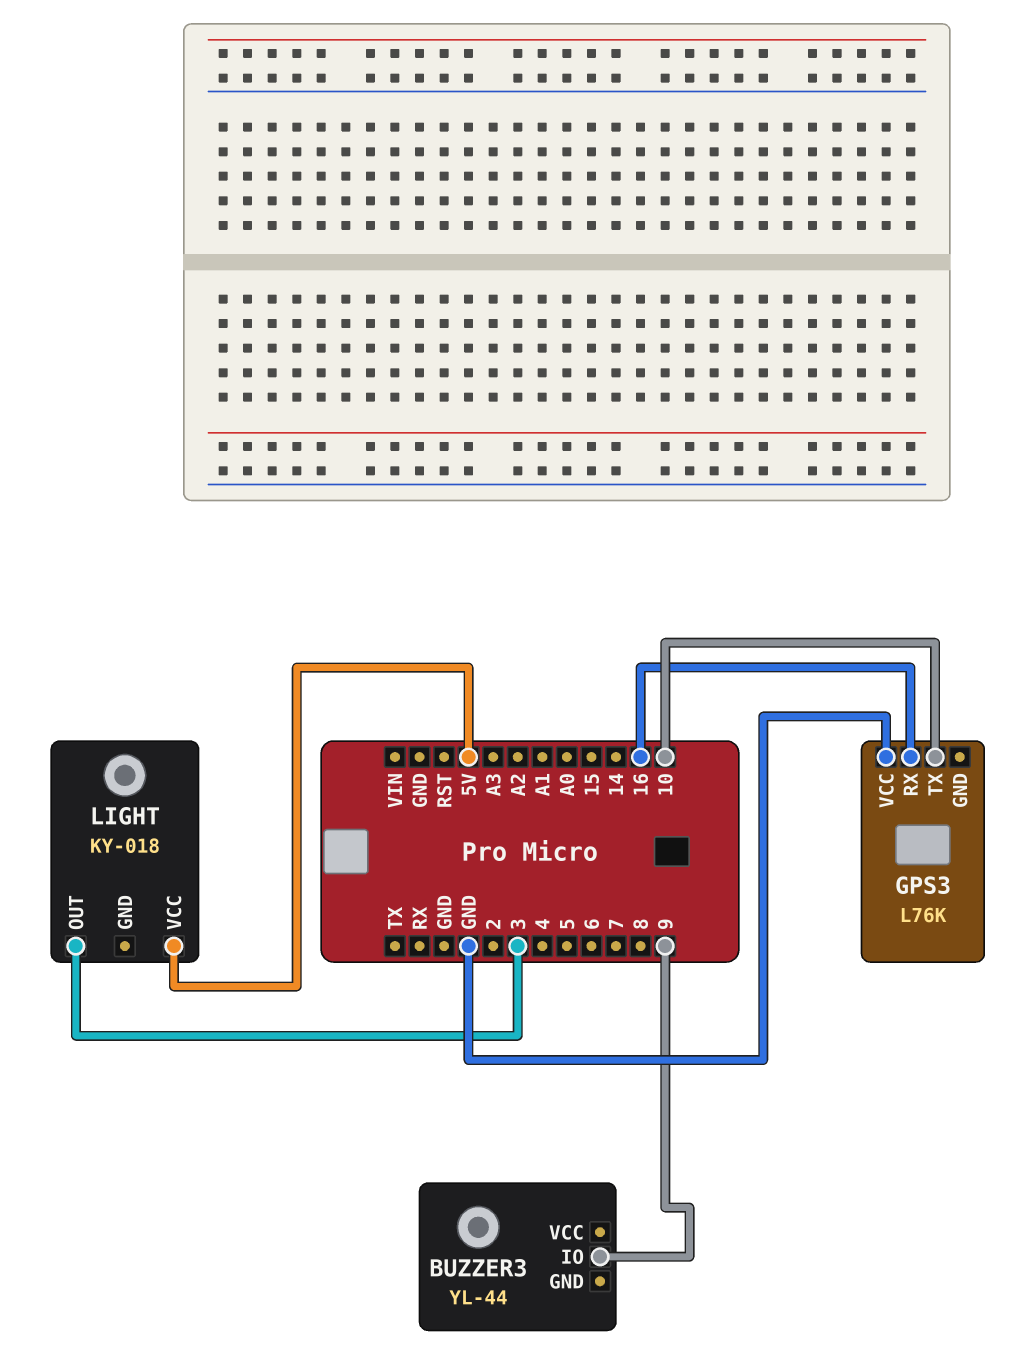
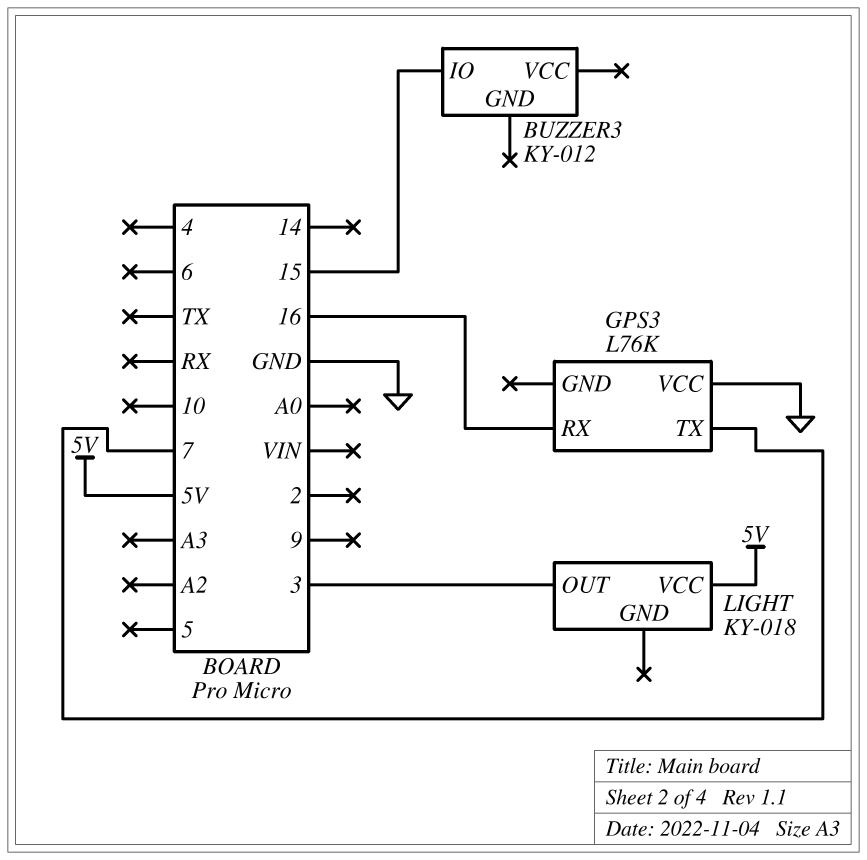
BUZZER3: YL-44 -> KY-012
BUZZER3 pin IO: 9 -> 15
GPS3 pin TX: 10 -> 7

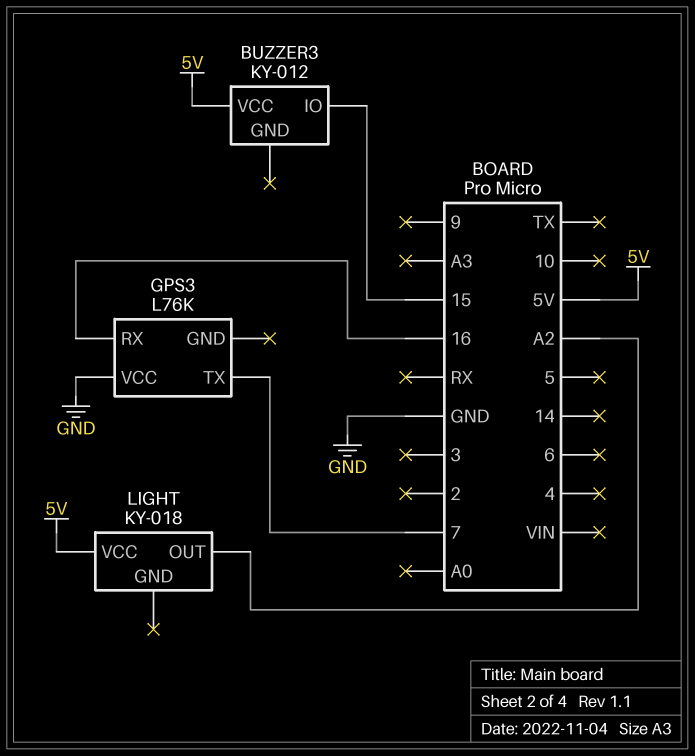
BUZZER3 pin VCC: none -> 5V
LIGHT pin OUT: 3 -> A2

